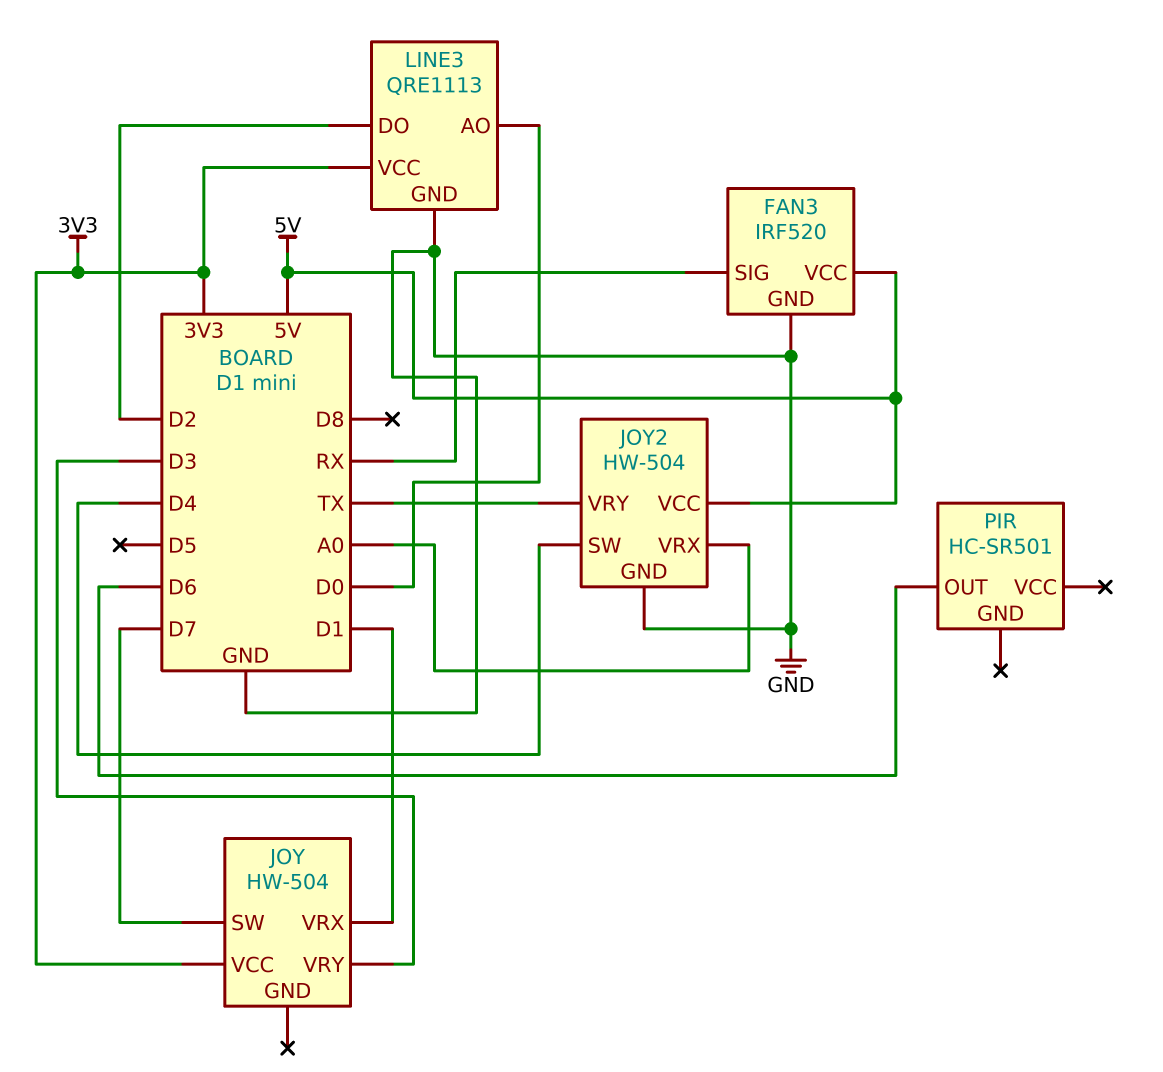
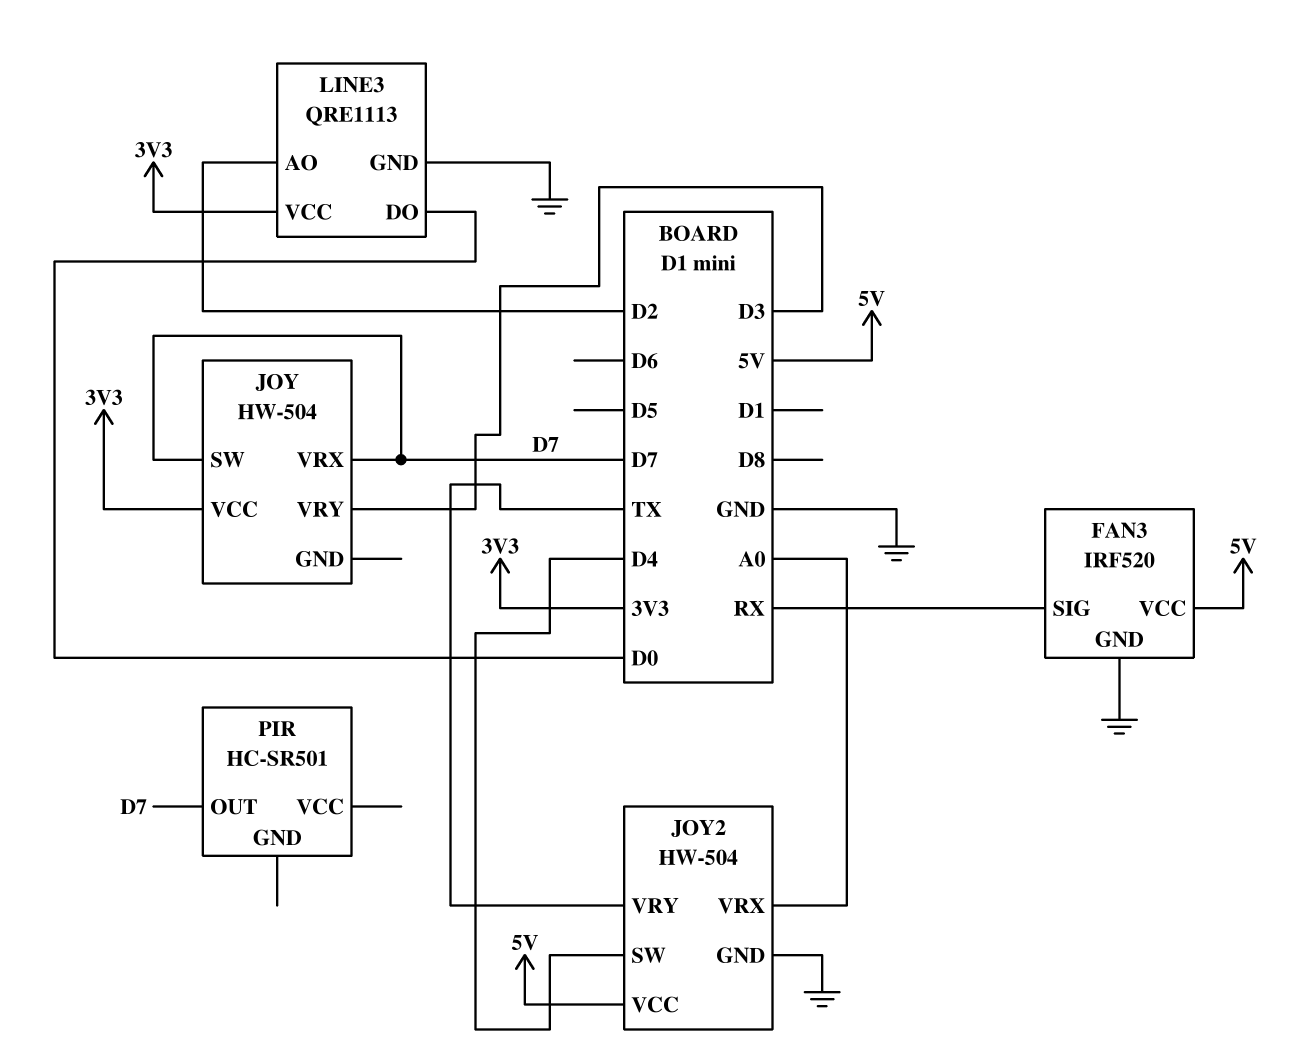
JOY pin VRX: D1 -> D7
LINE3 pin AO: D0 -> D2
LINE3 pin DO: D2 -> D0
PIR pin OUT: D6 -> D7

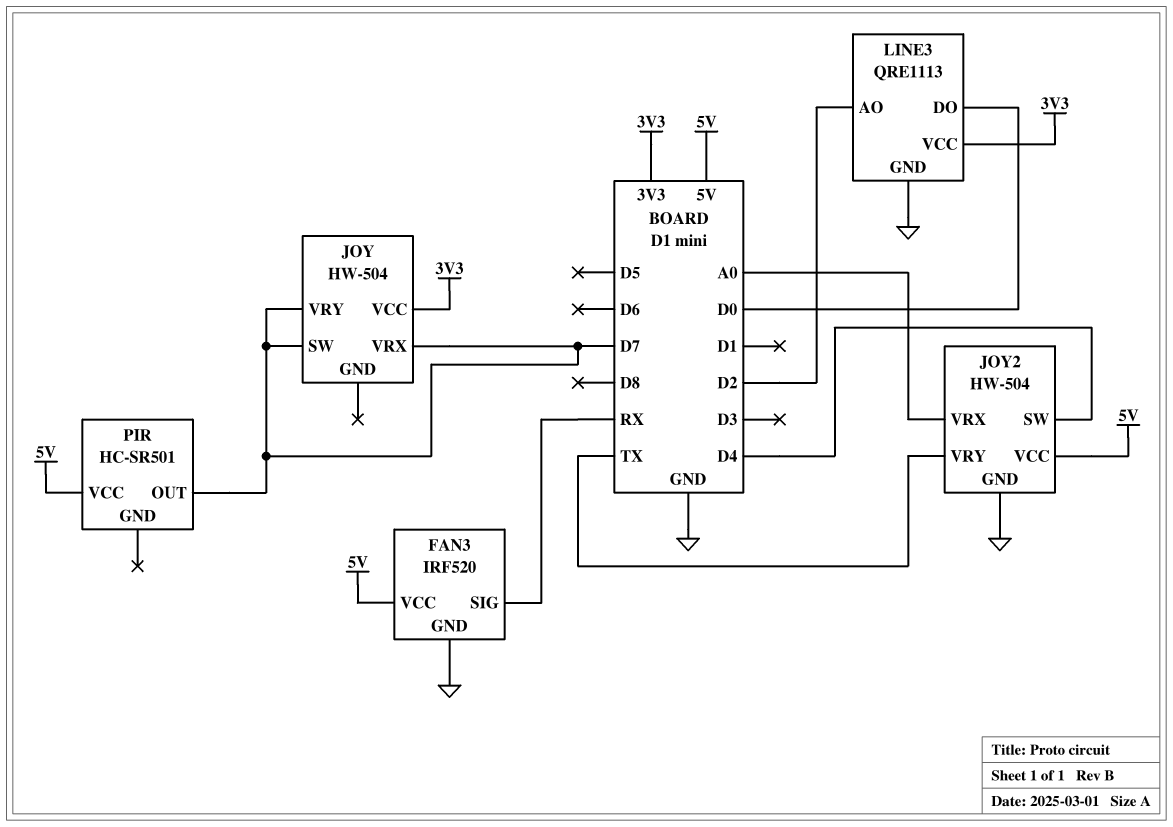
JOY pin VRY: D3 -> D7
PIR pin VCC: none -> 5V

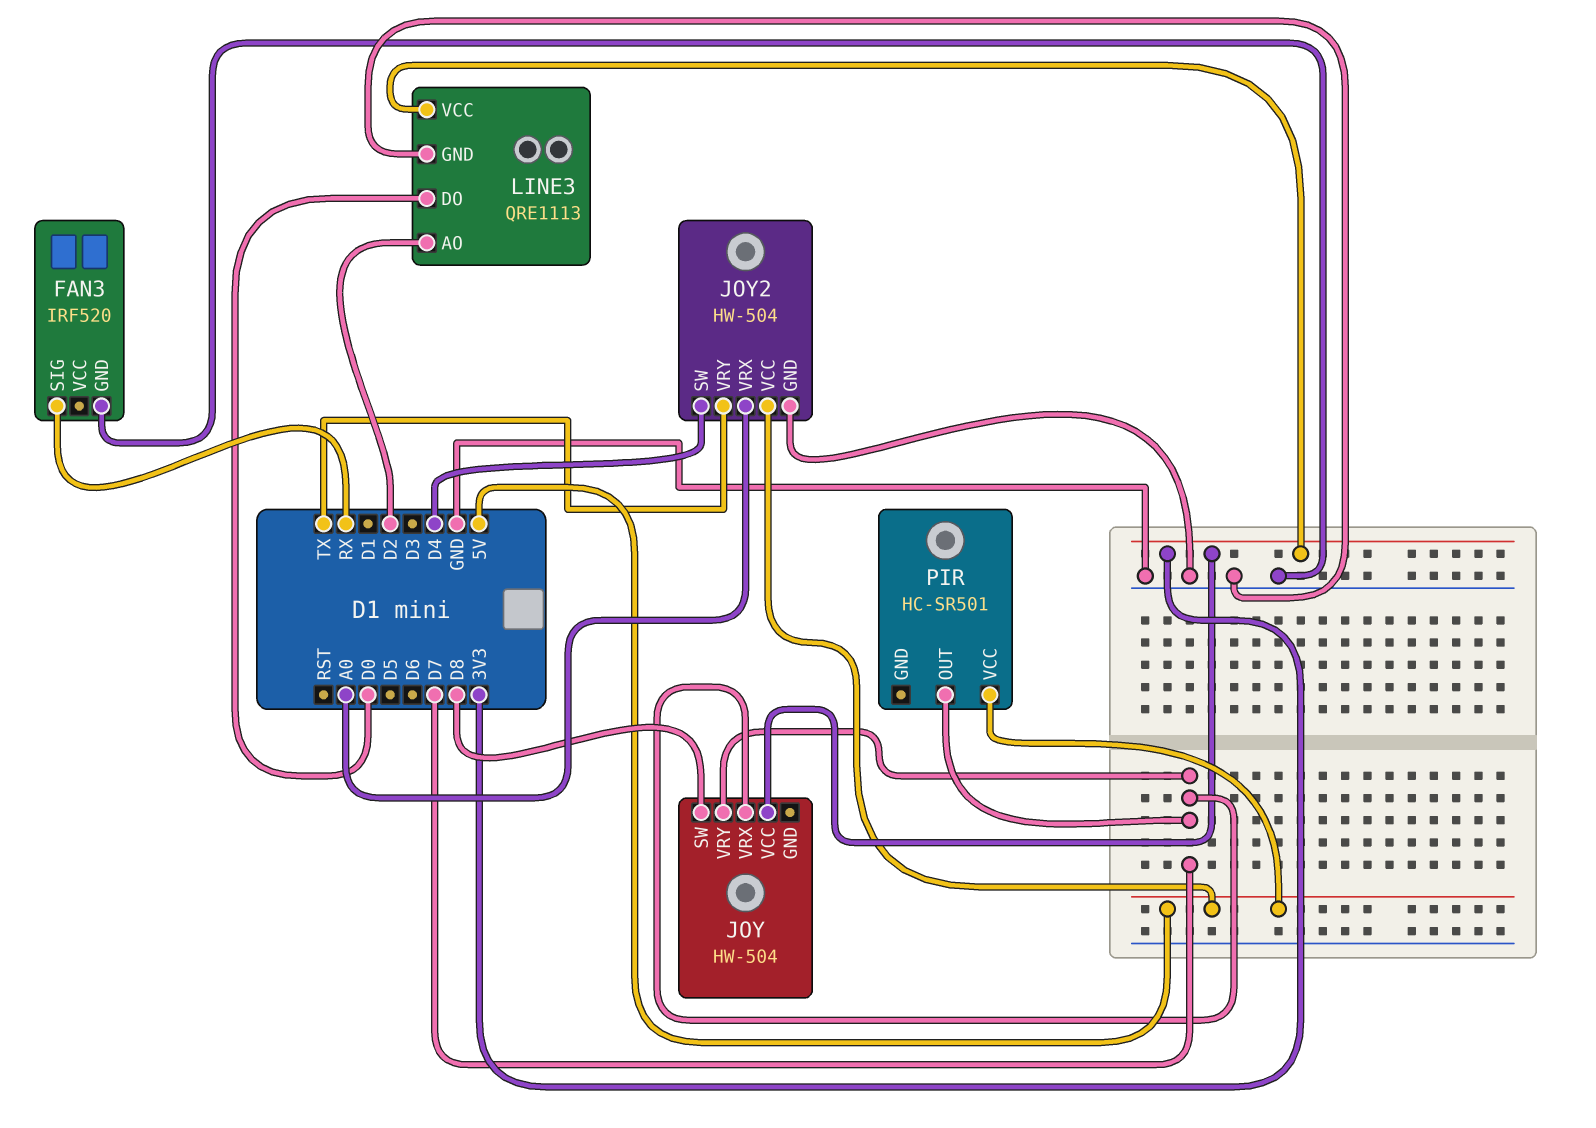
FAN3 pin VCC: 5V -> none
JOY pin SW: D7 -> D8

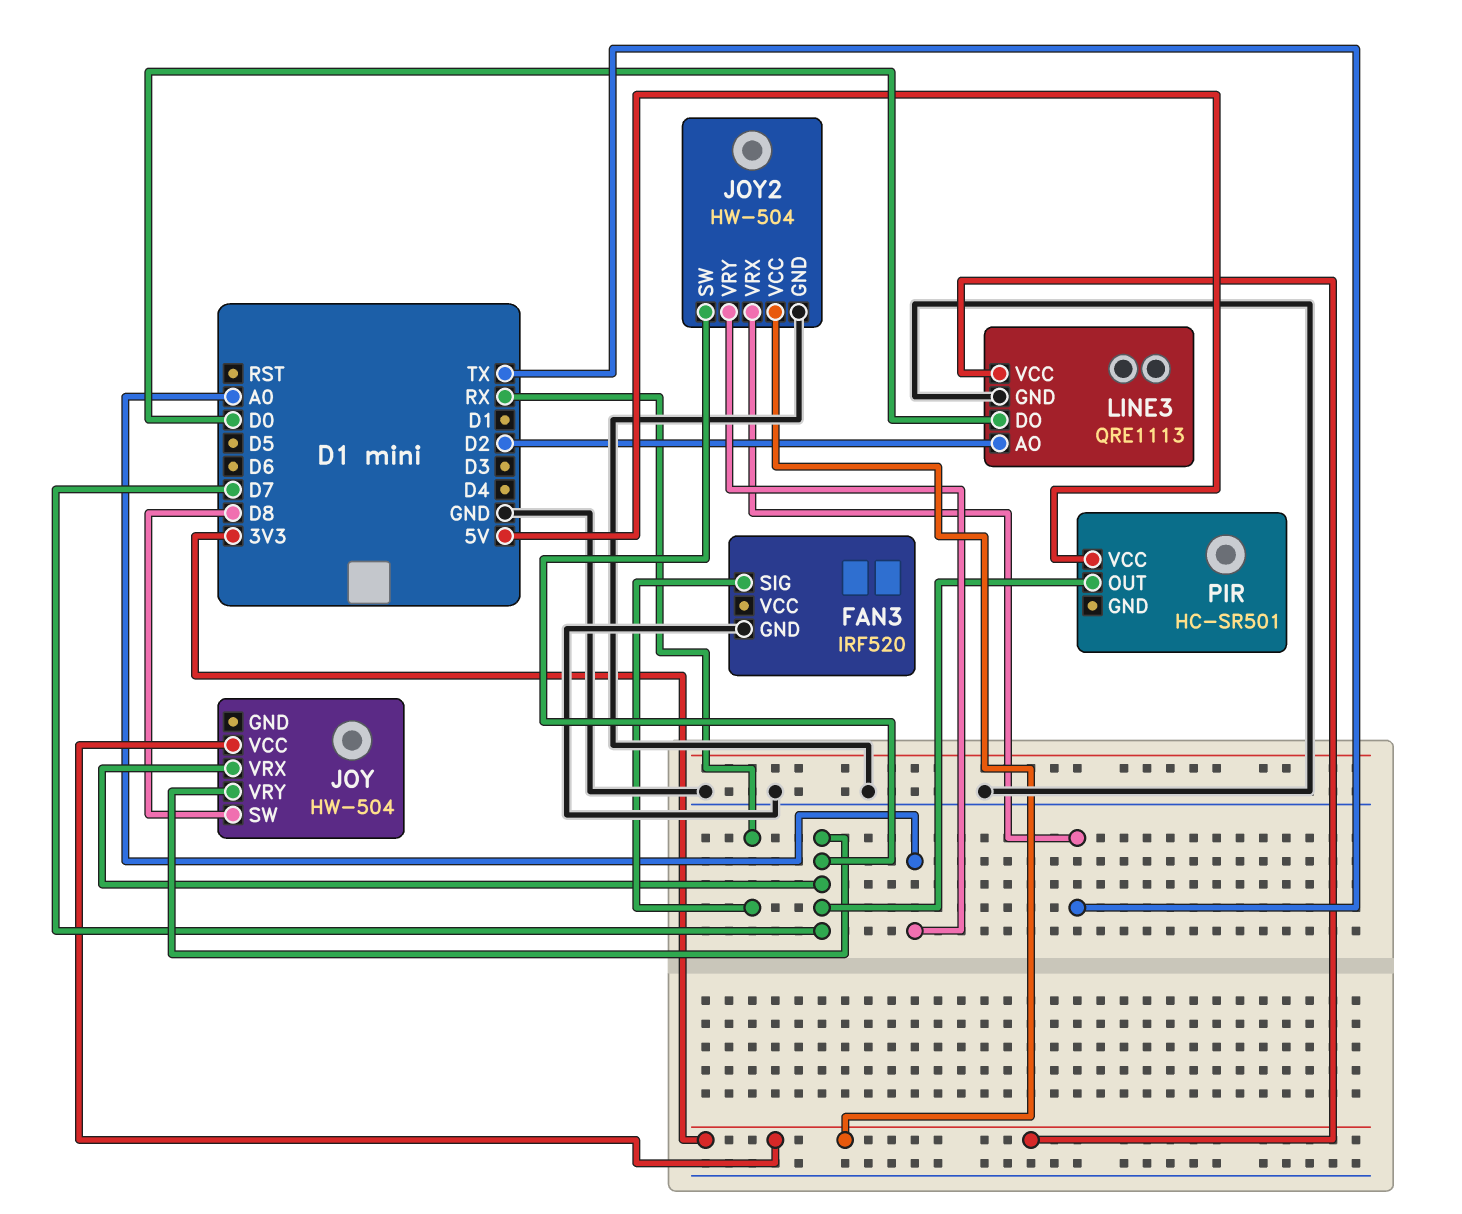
JOY2 pin SW: D4 -> D7
JOY2 pin VCC: 5V -> 3V3
JOY2 pin VRX: A0 -> TX
JOY2 pin VRY: TX -> A0

